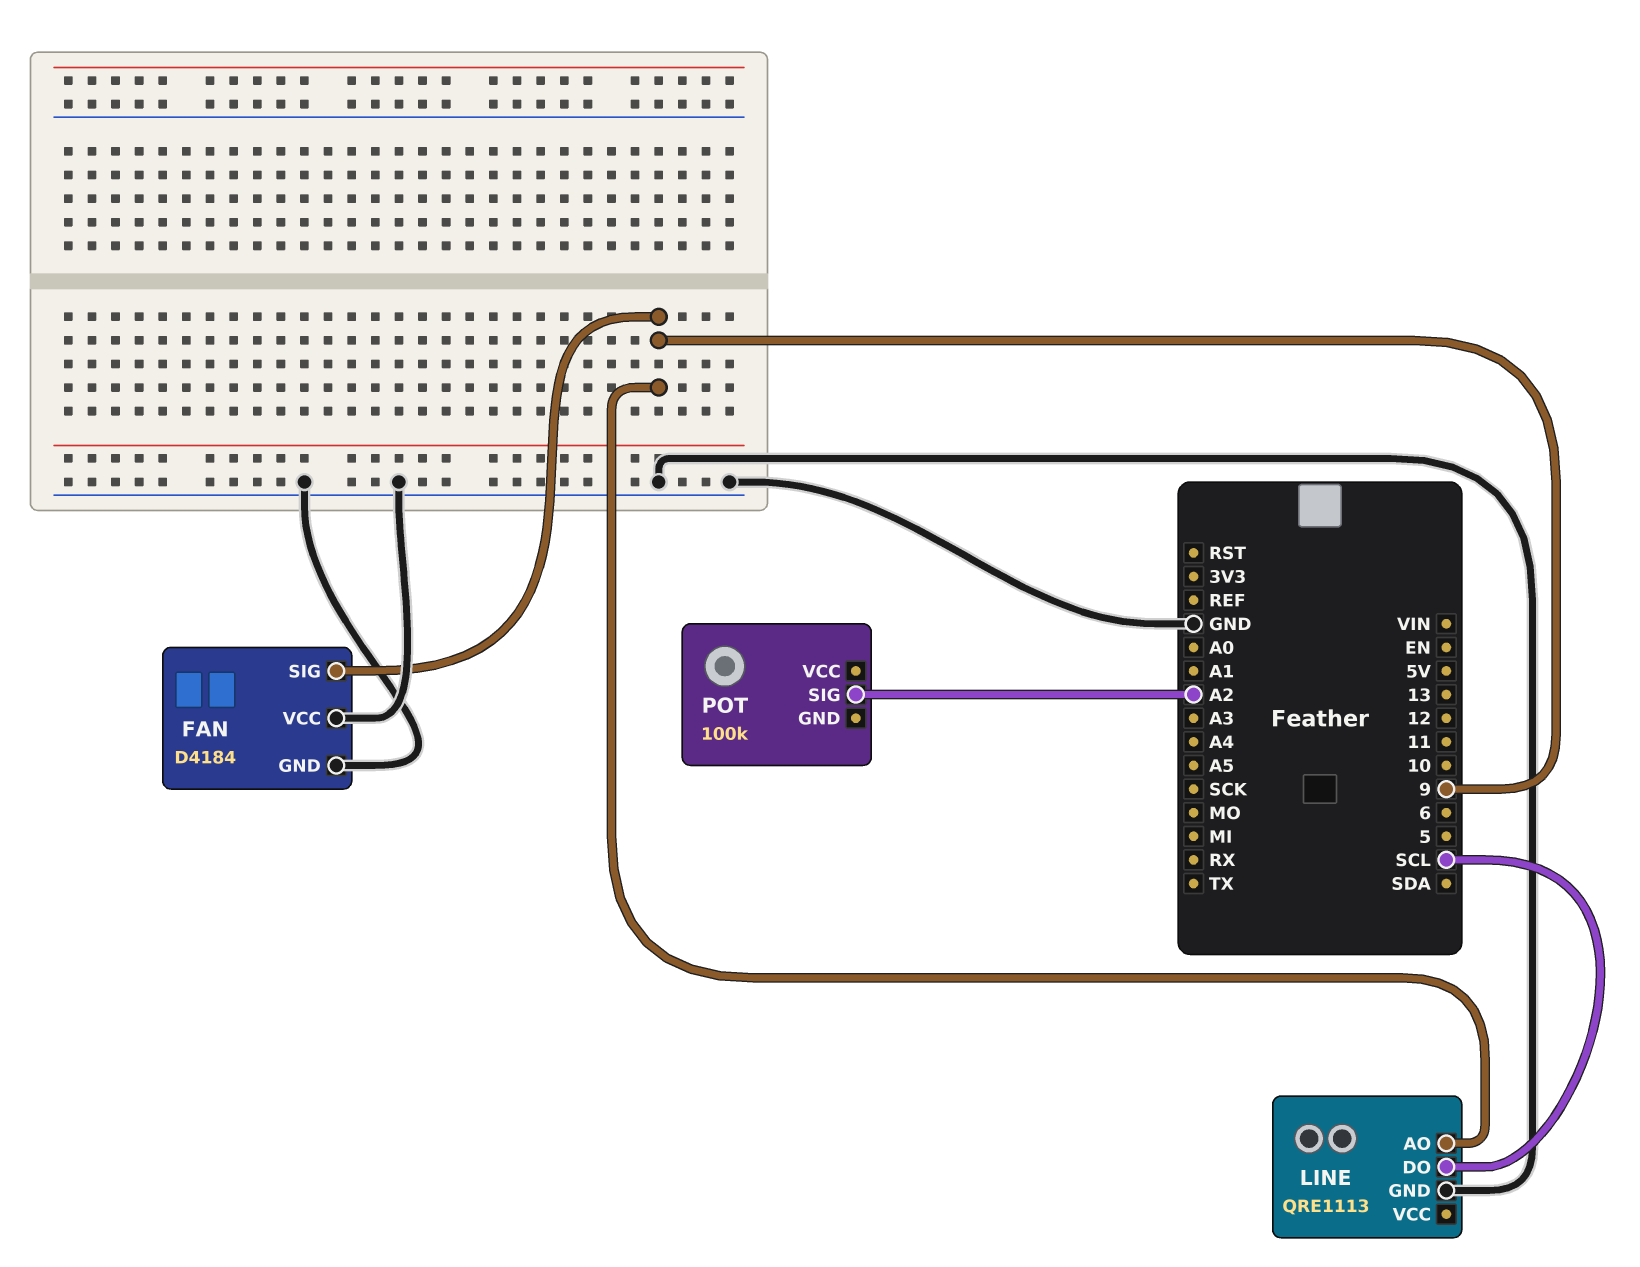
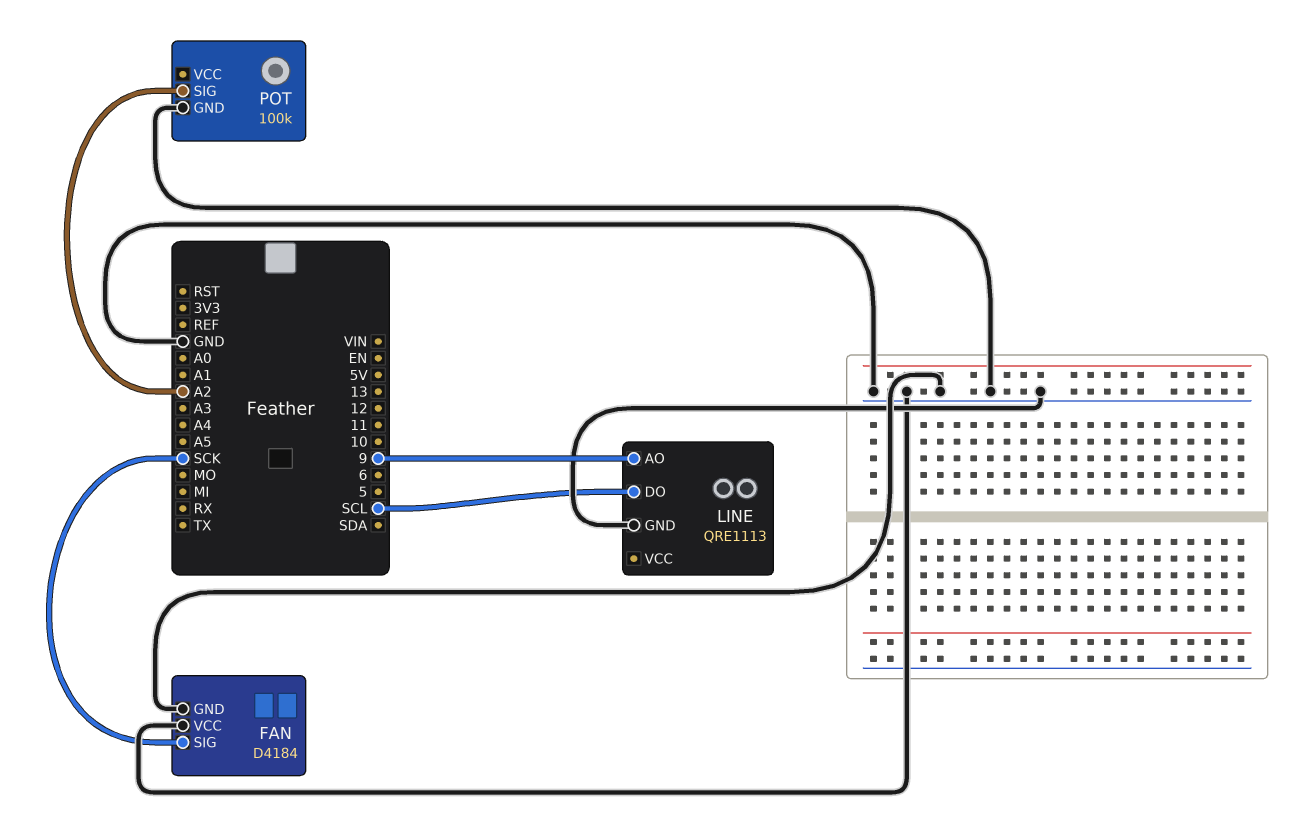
FAN pin SIG: 9 -> SCK
POT pin GND: none -> GND

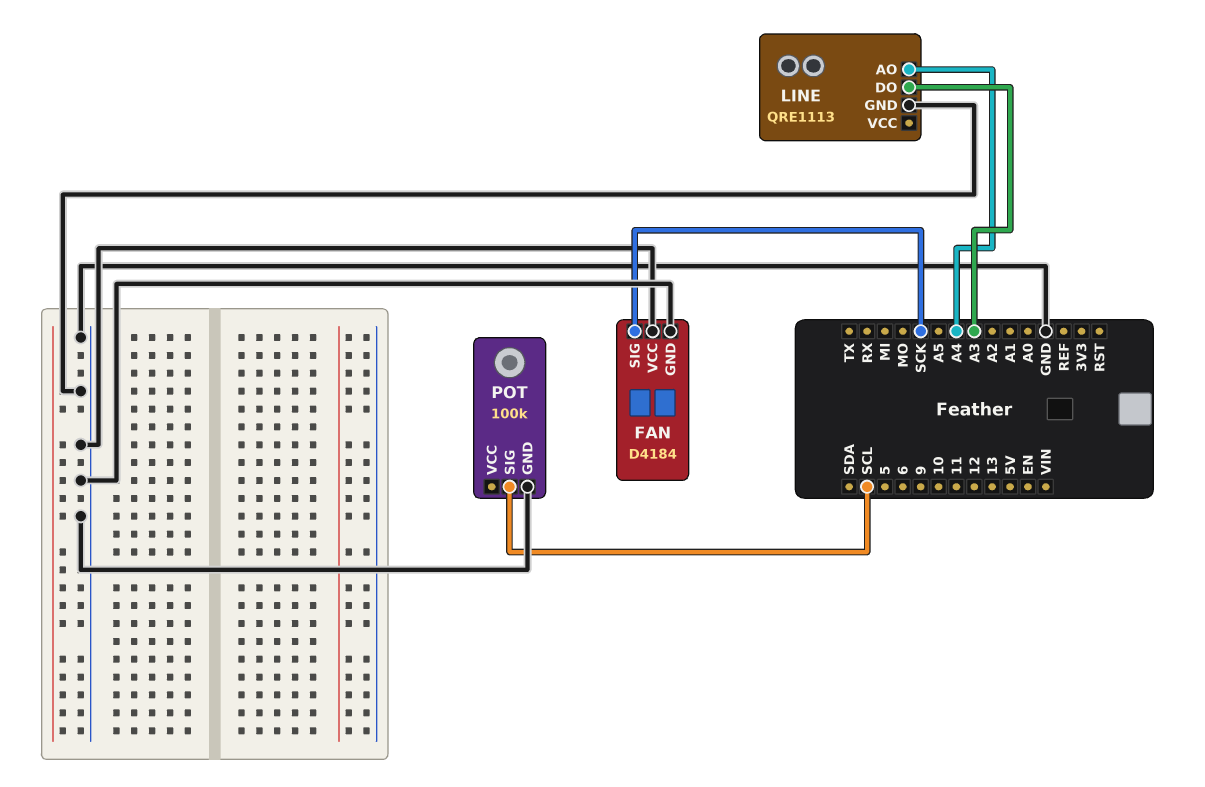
LINE pin AO: 9 -> A4
LINE pin DO: SCL -> A3
POT pin SIG: A2 -> SCL

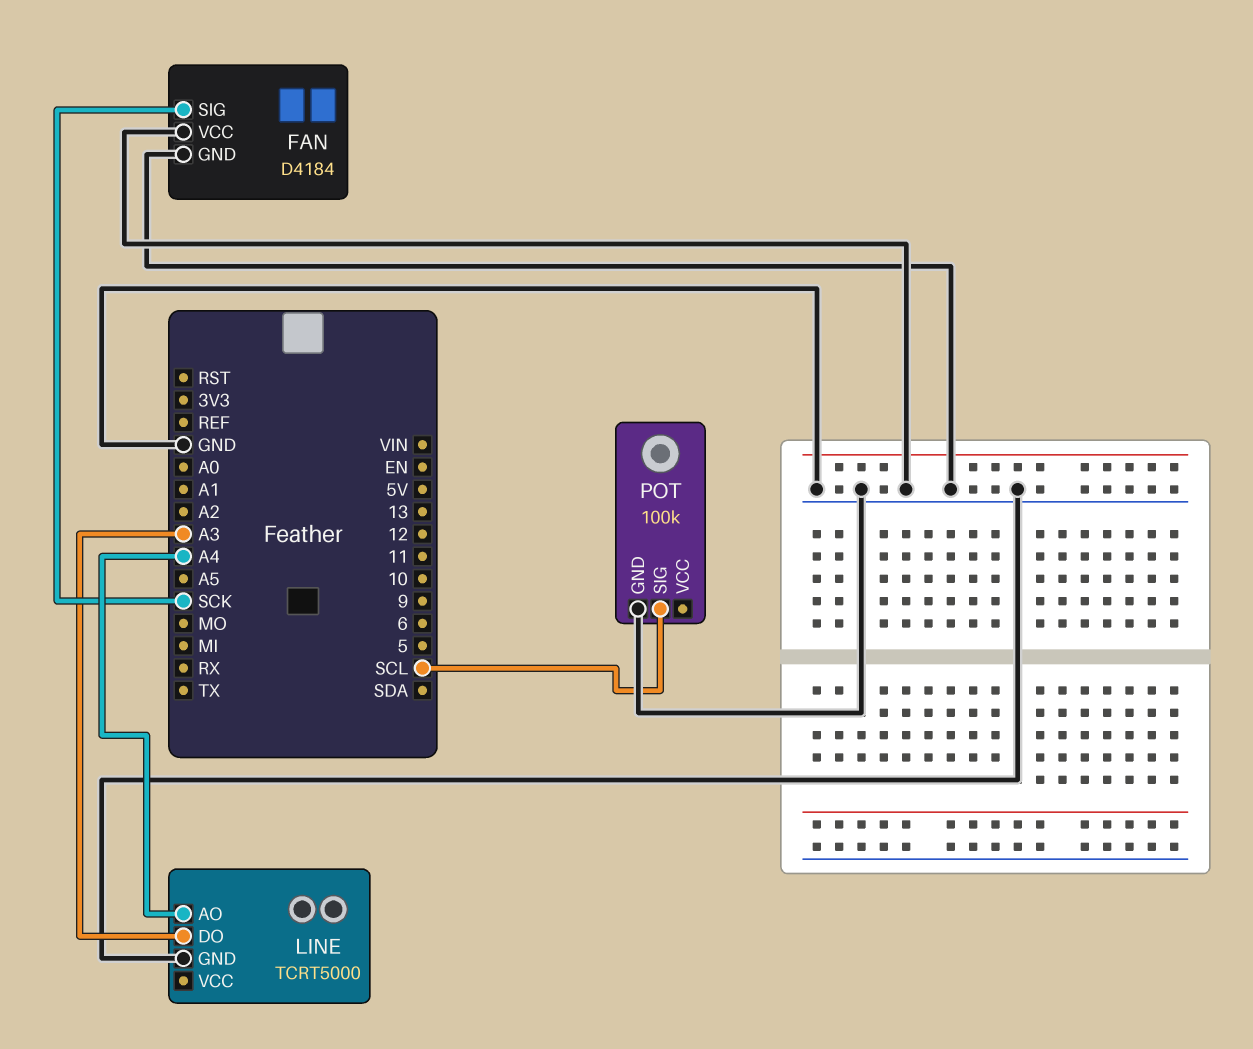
LINE: QRE1113 -> TCRT5000

